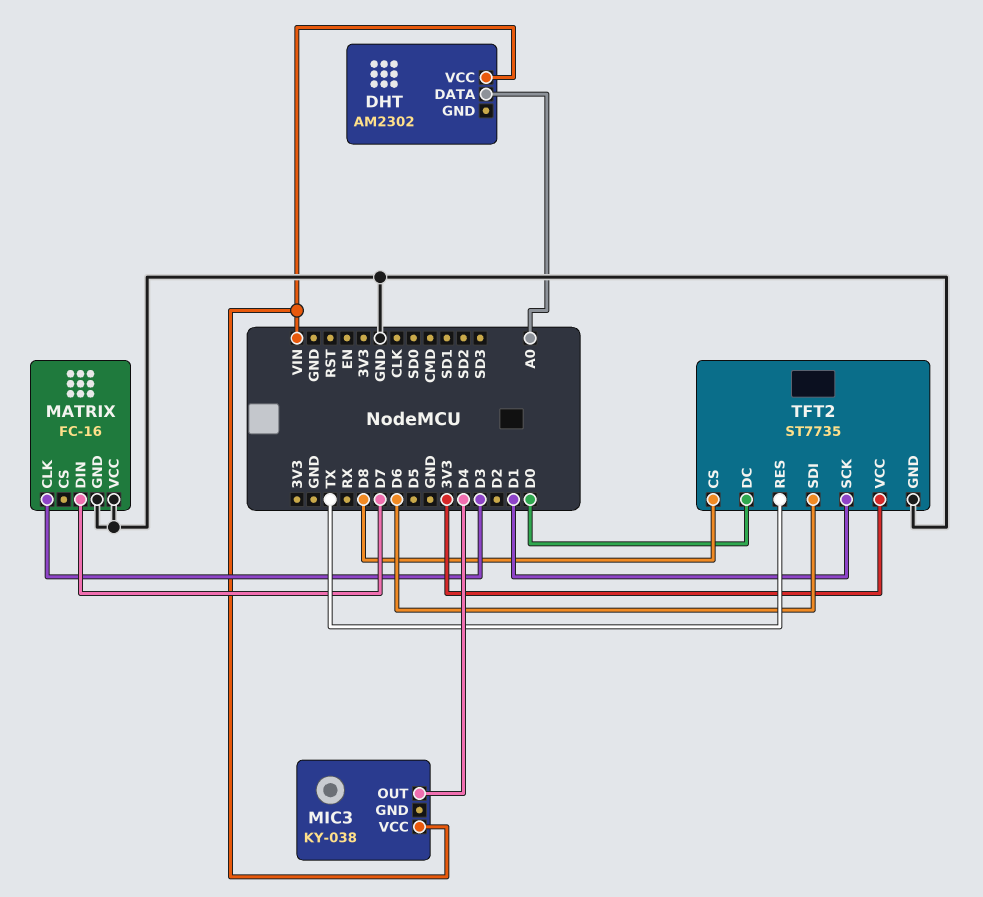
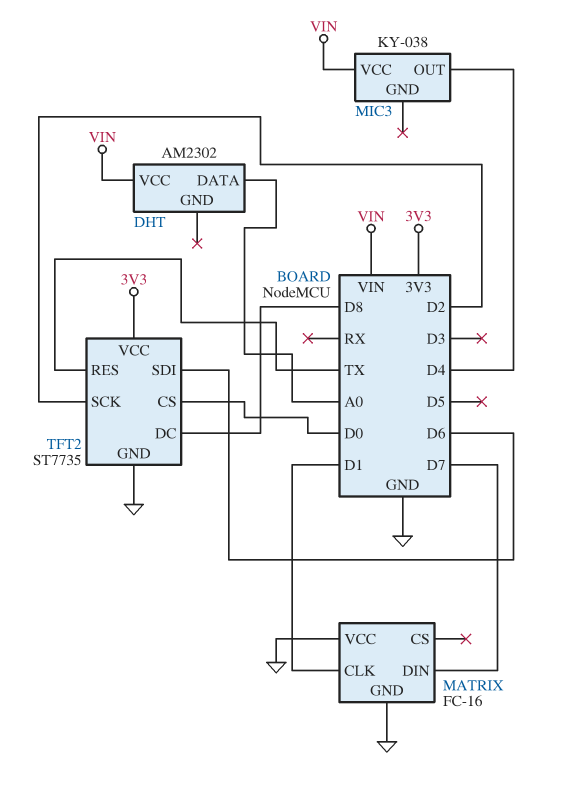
MATRIX pin CLK: D3 -> D1
TFT2 pin CS: D8 -> D0
TFT2 pin DC: D0 -> D8
TFT2 pin SCK: D1 -> D2

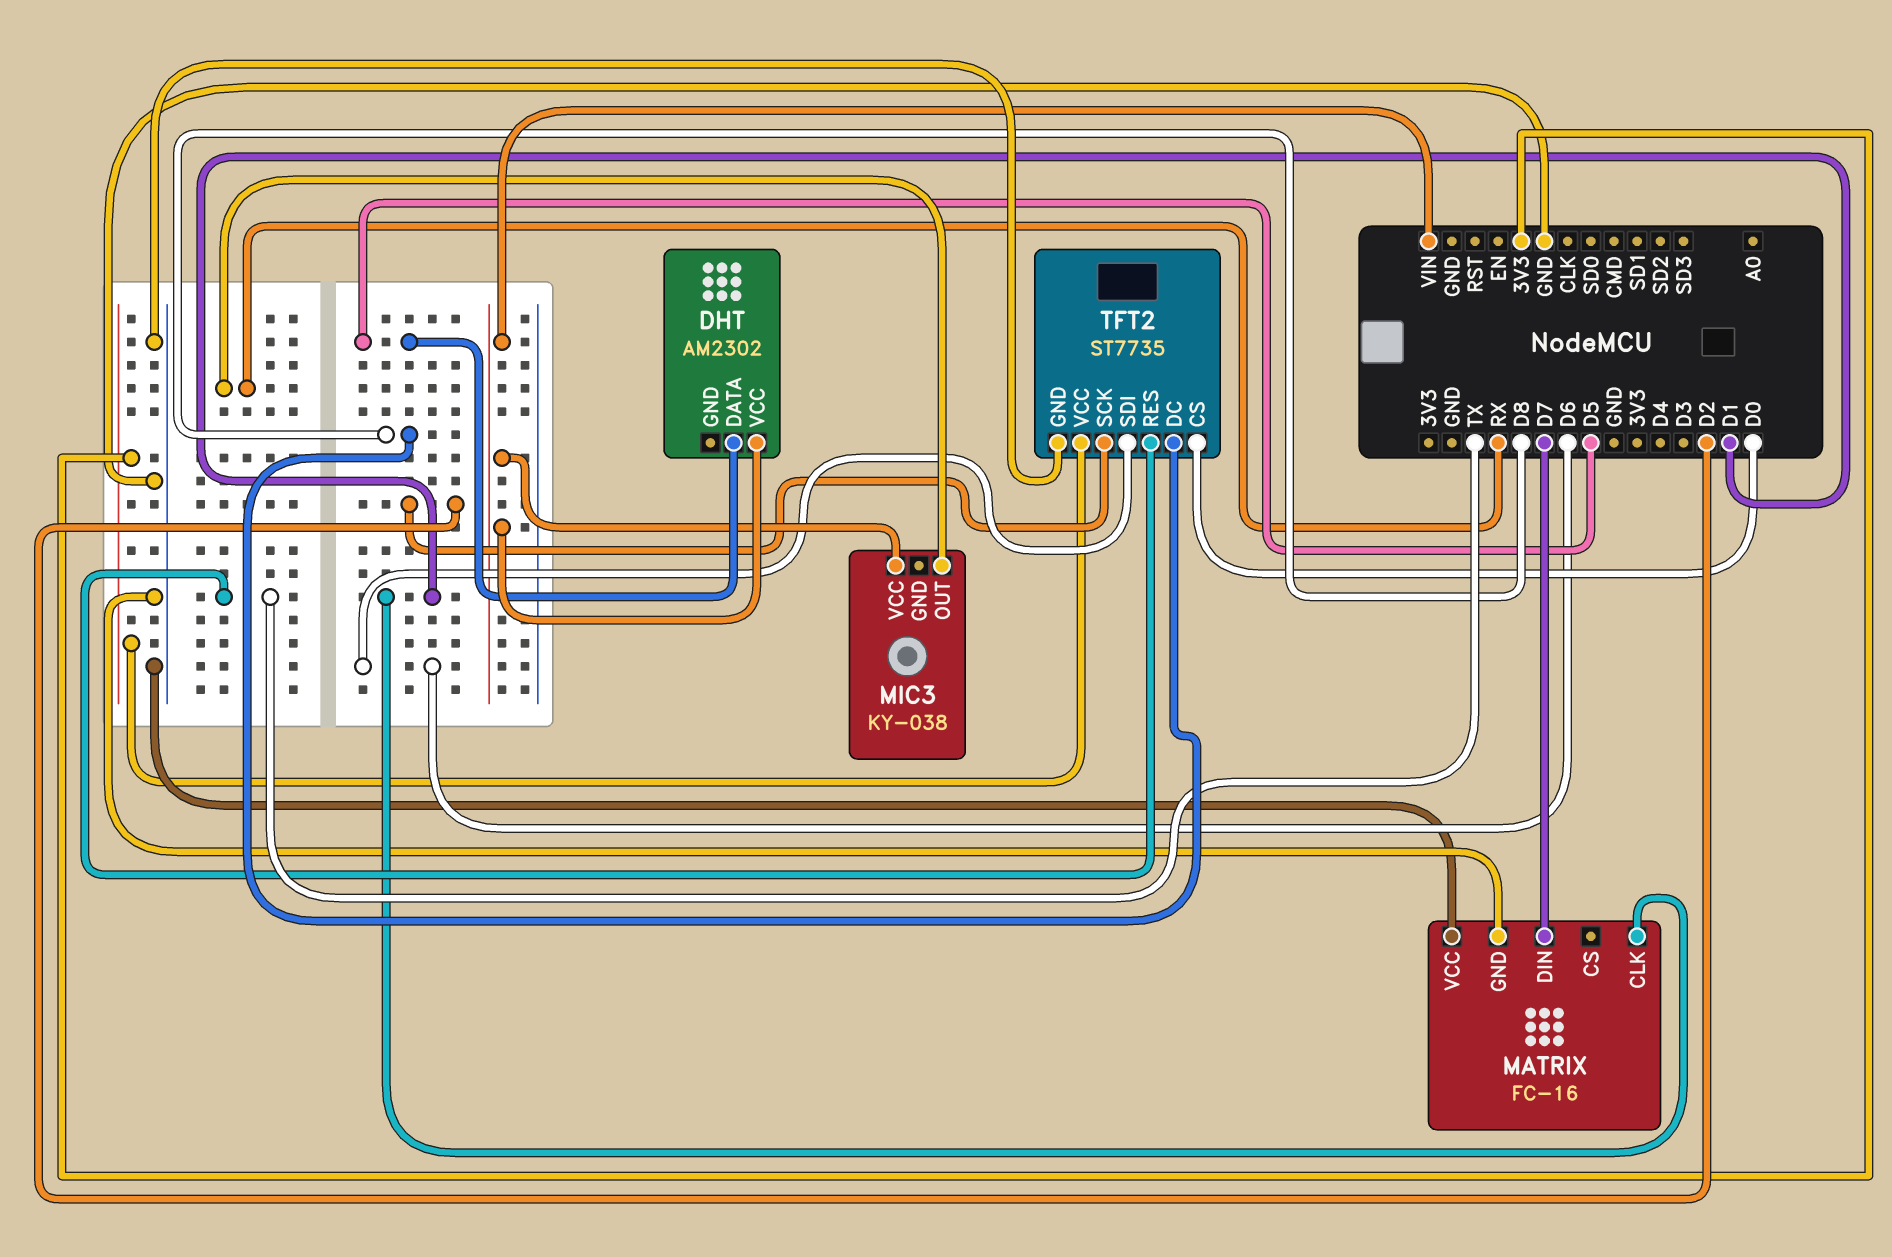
DHT pin DATA: A0 -> D5
MIC3 pin OUT: D4 -> RX

